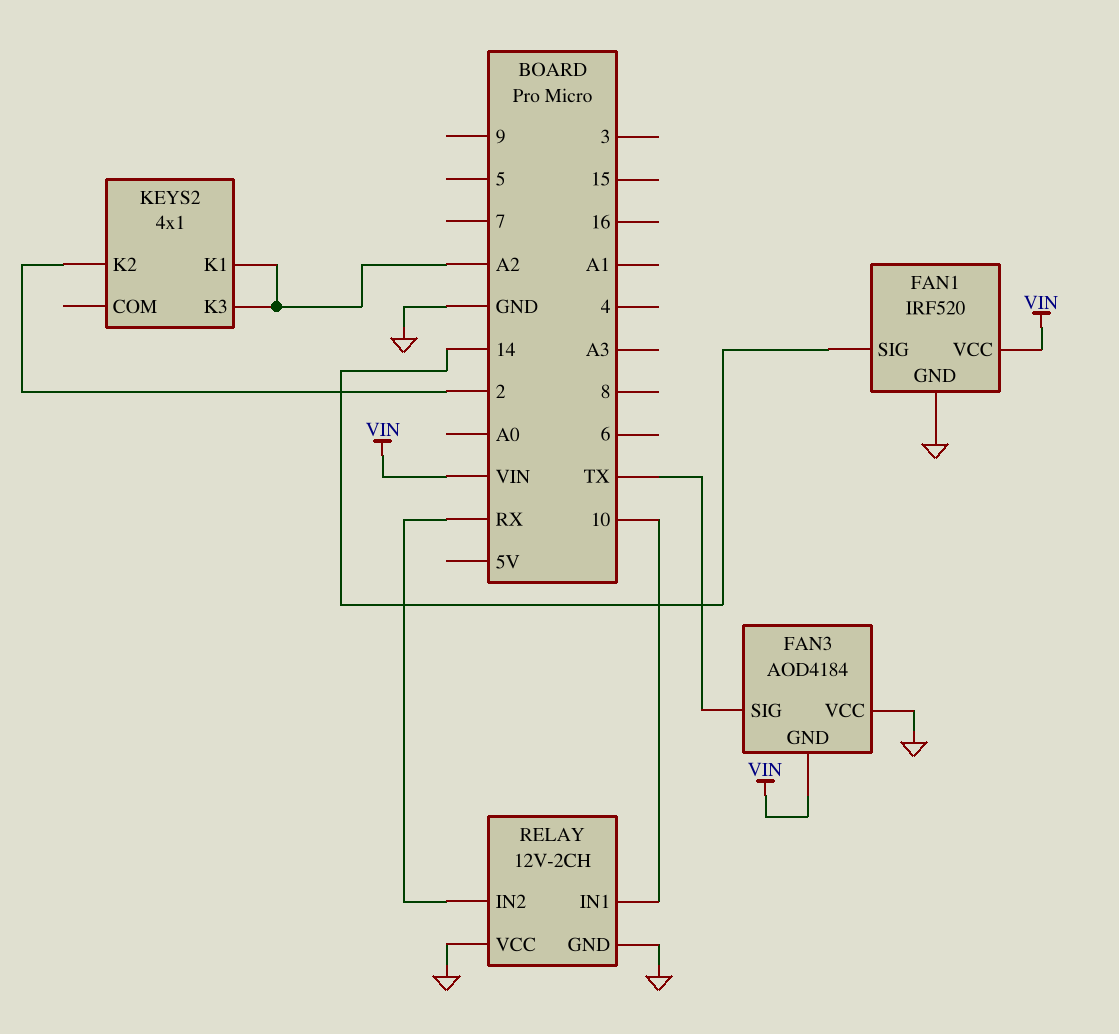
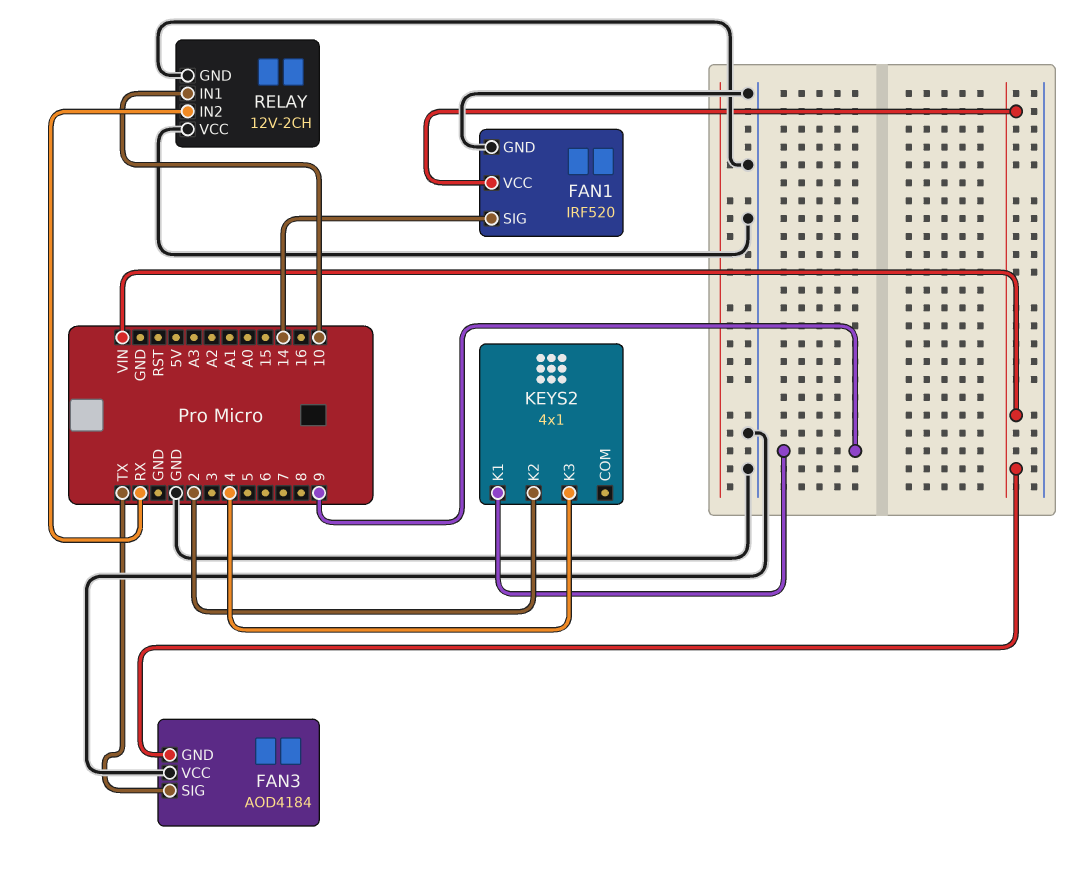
KEYS2 pin K1: A2 -> 9
KEYS2 pin K3: A2 -> 4

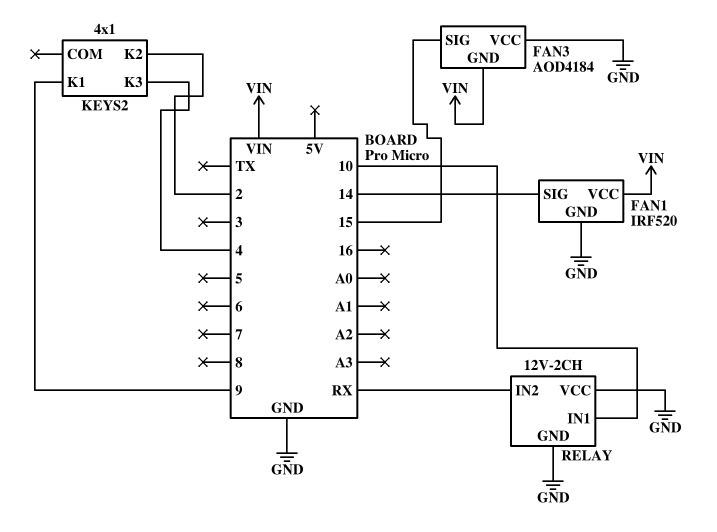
FAN3 pin SIG: TX -> 15

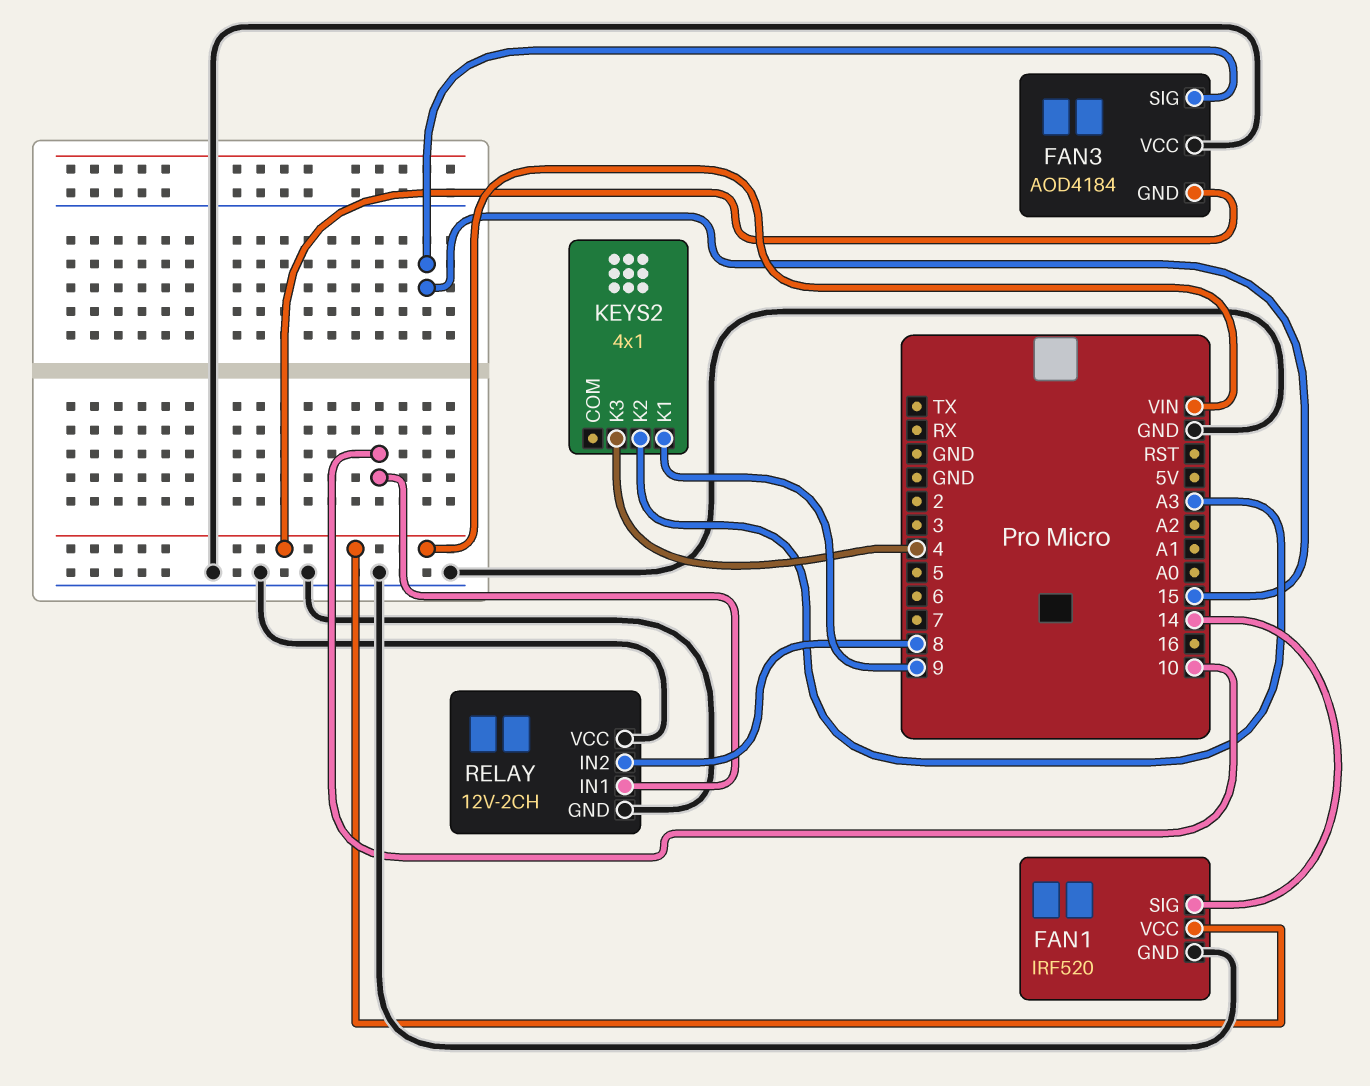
KEYS2 pin K2: 2 -> A3
RELAY pin IN2: RX -> 8

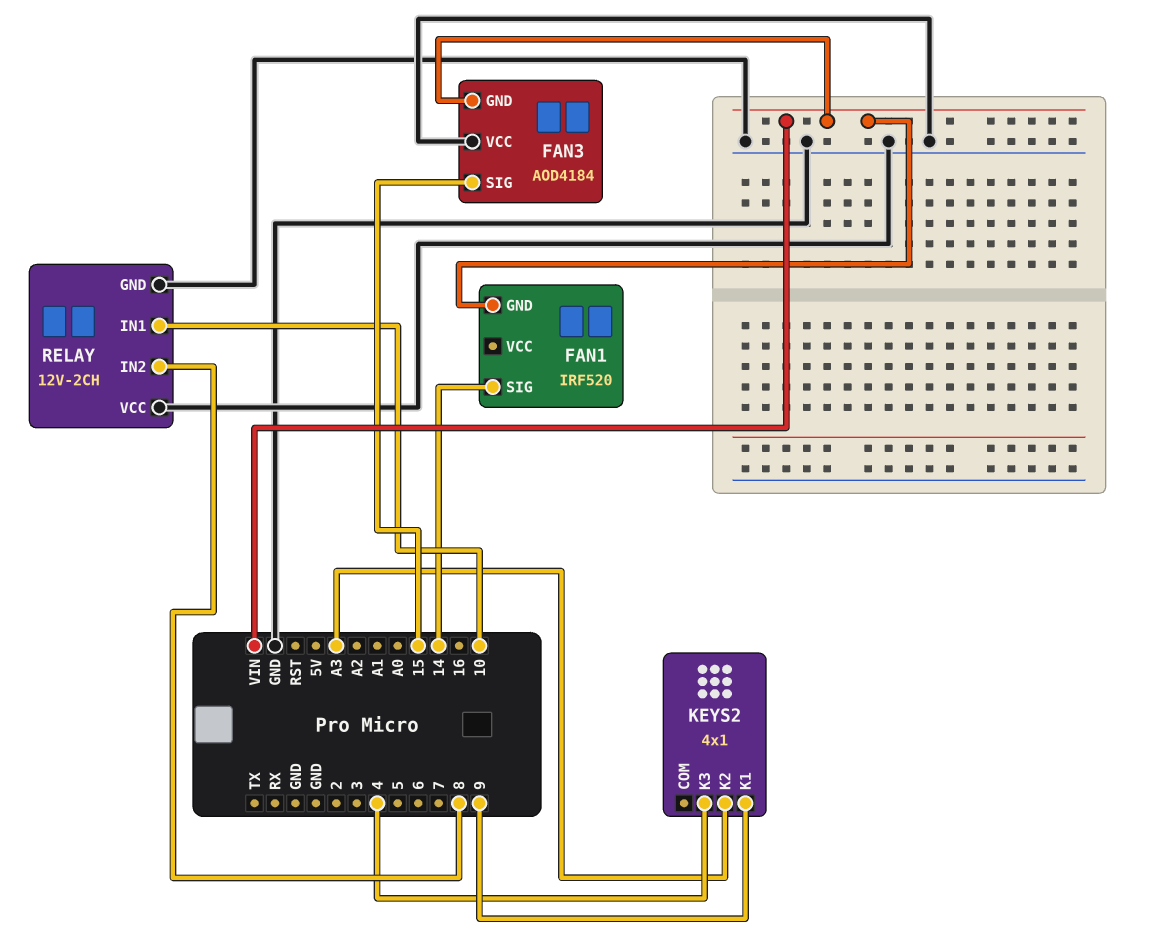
FAN1 pin GND: GND -> VIN
FAN1 pin VCC: VIN -> none

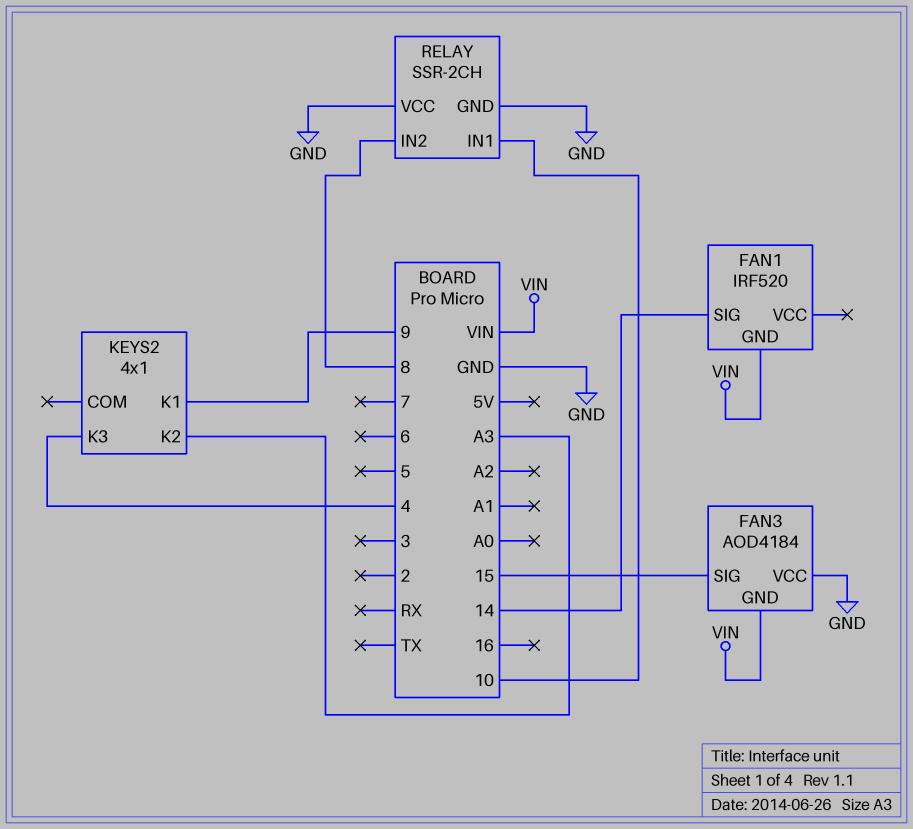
RELAY: 12V-2CH -> SSR-2CH

